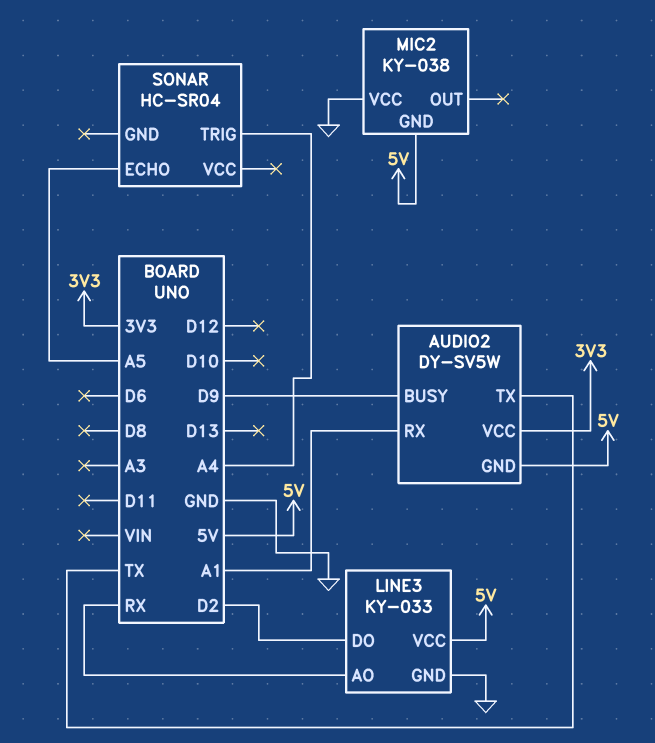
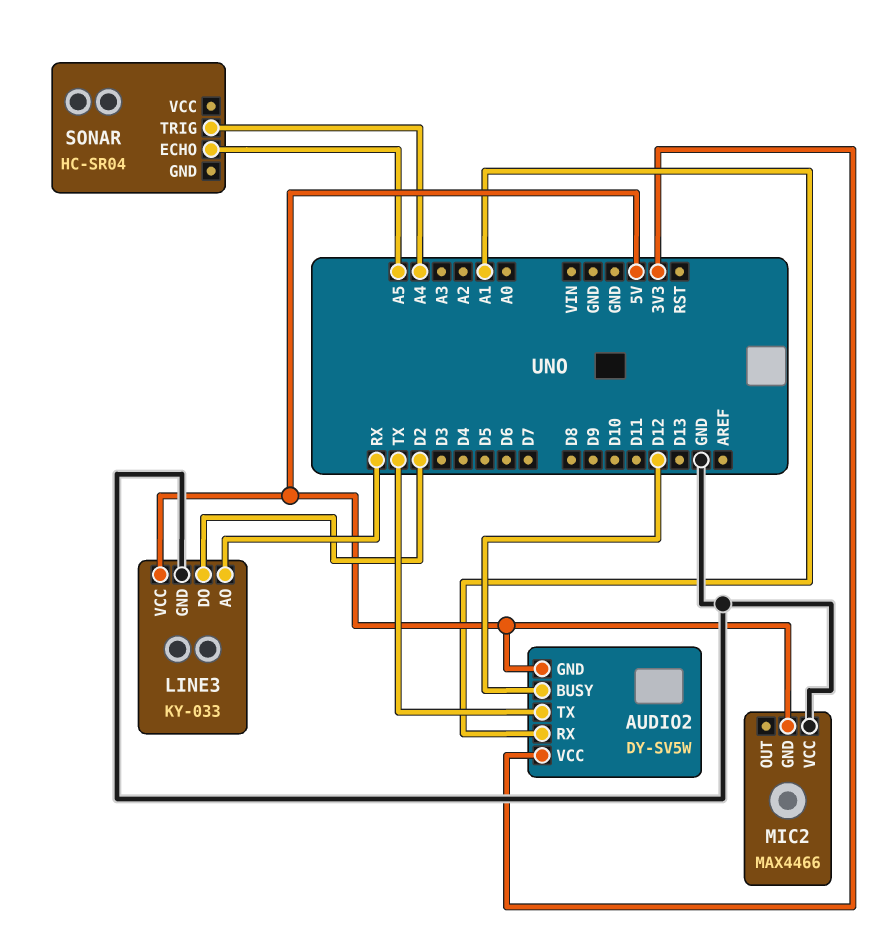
AUDIO2 pin BUSY: D9 -> D12
MIC2: KY-038 -> MAX4466

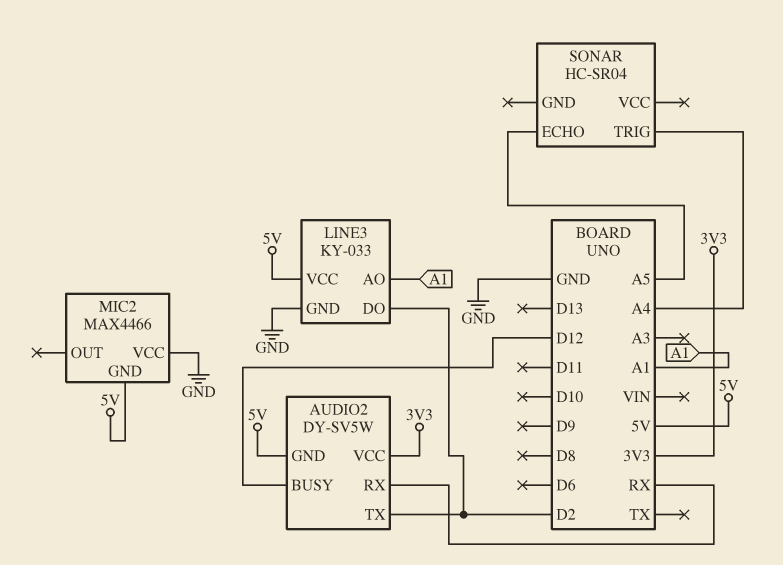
AUDIO2 pin RX: A1 -> RX
AUDIO2 pin TX: TX -> D2
LINE3 pin AO: RX -> A1

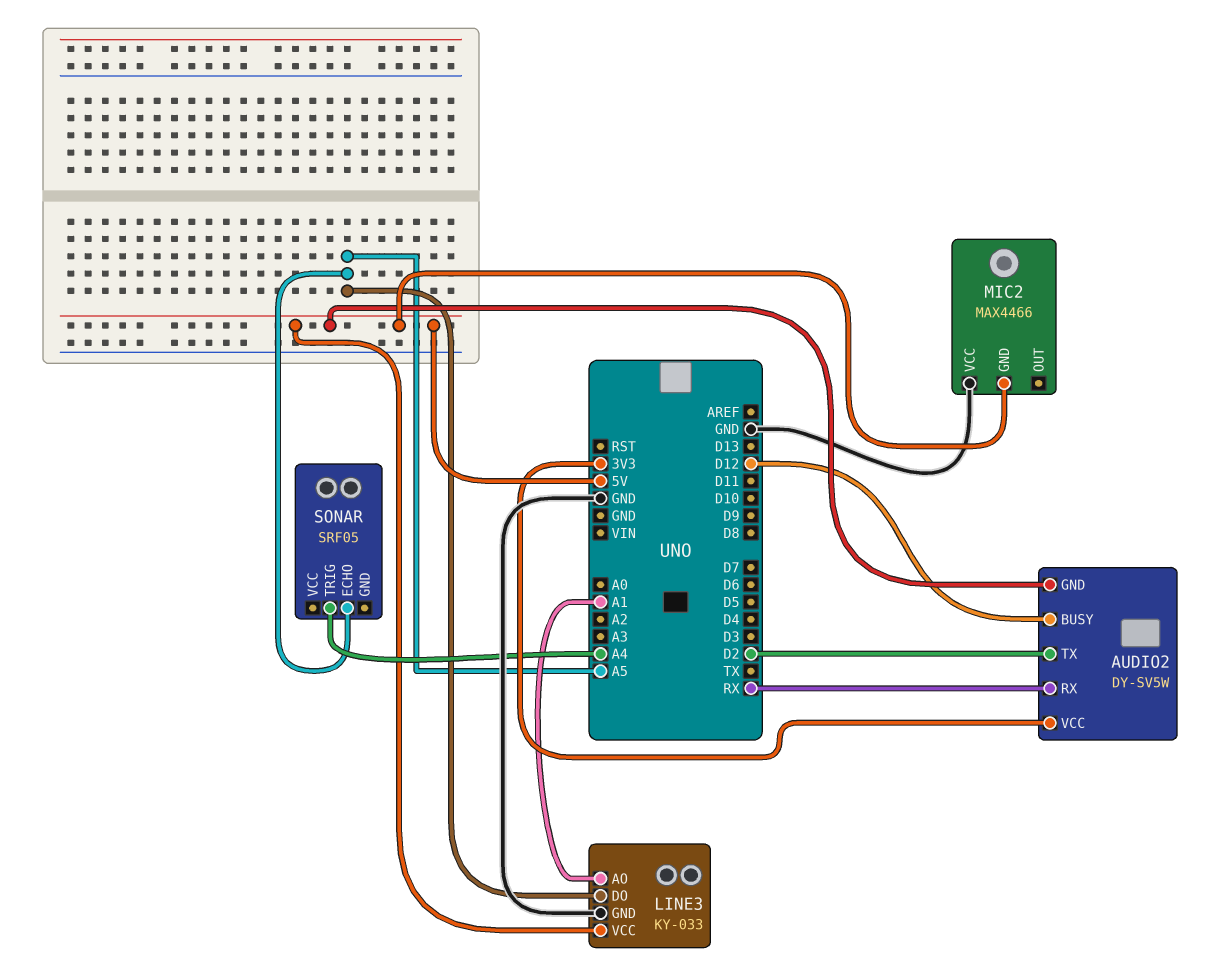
LINE3 pin DO: D2 -> A5
SONAR: HC-SR04 -> SRF05

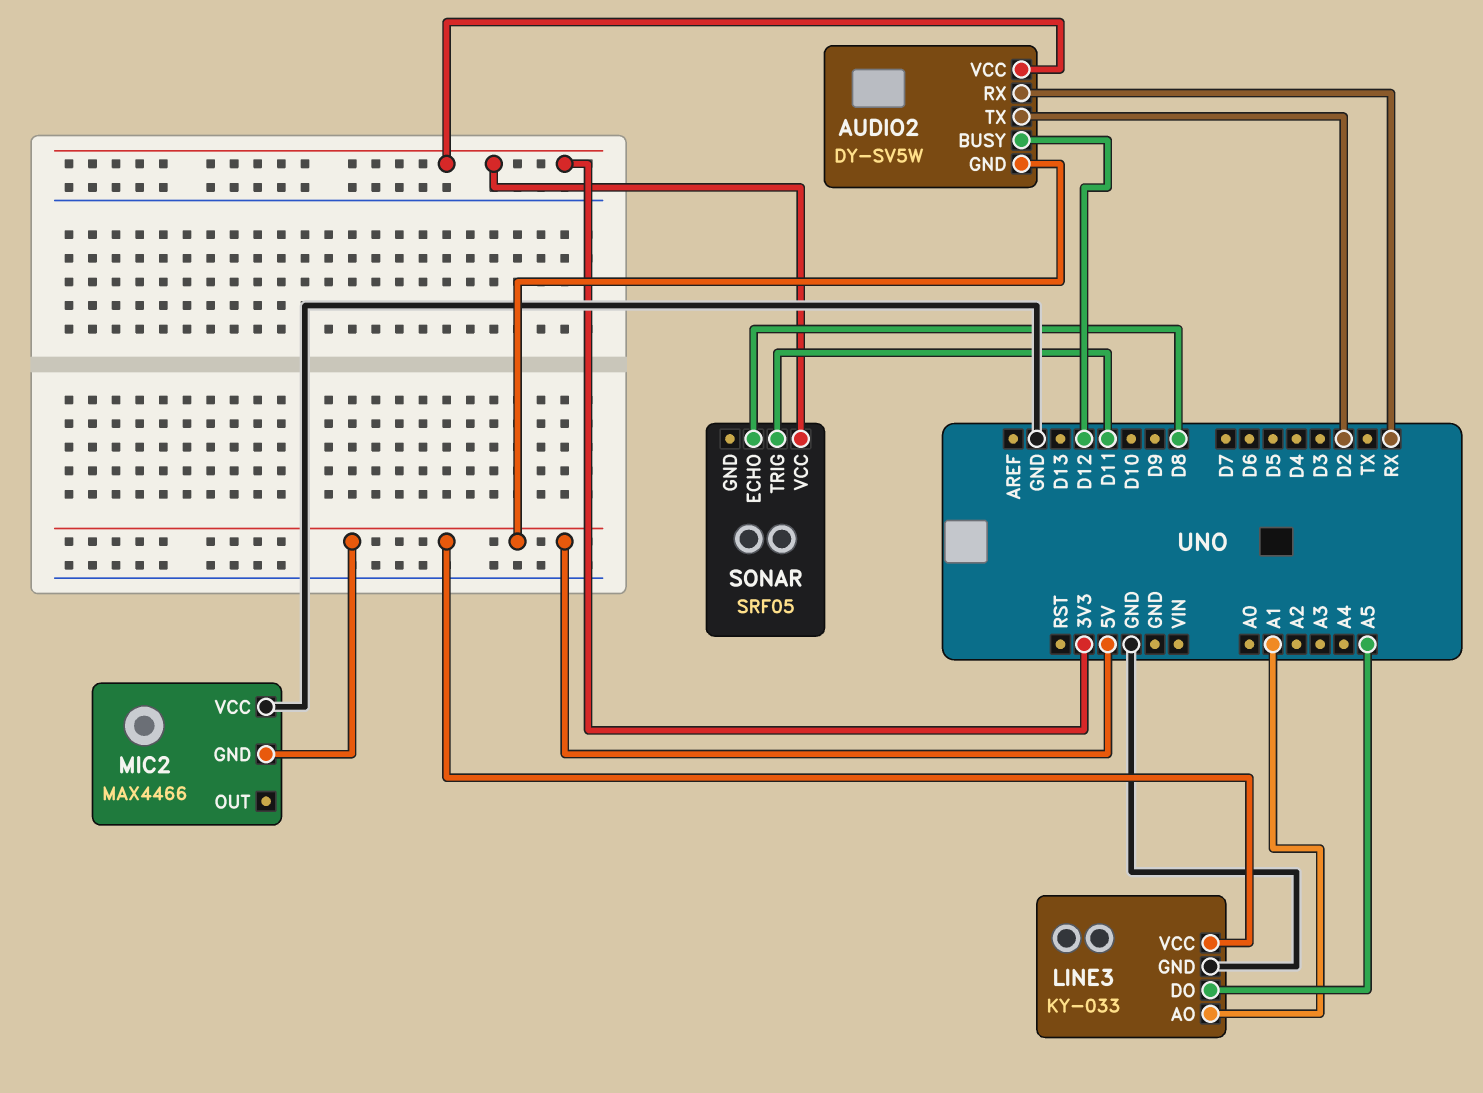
SONAR pin ECHO: A5 -> D8
SONAR pin TRIG: A4 -> D11
SONAR pin VCC: none -> 3V3

